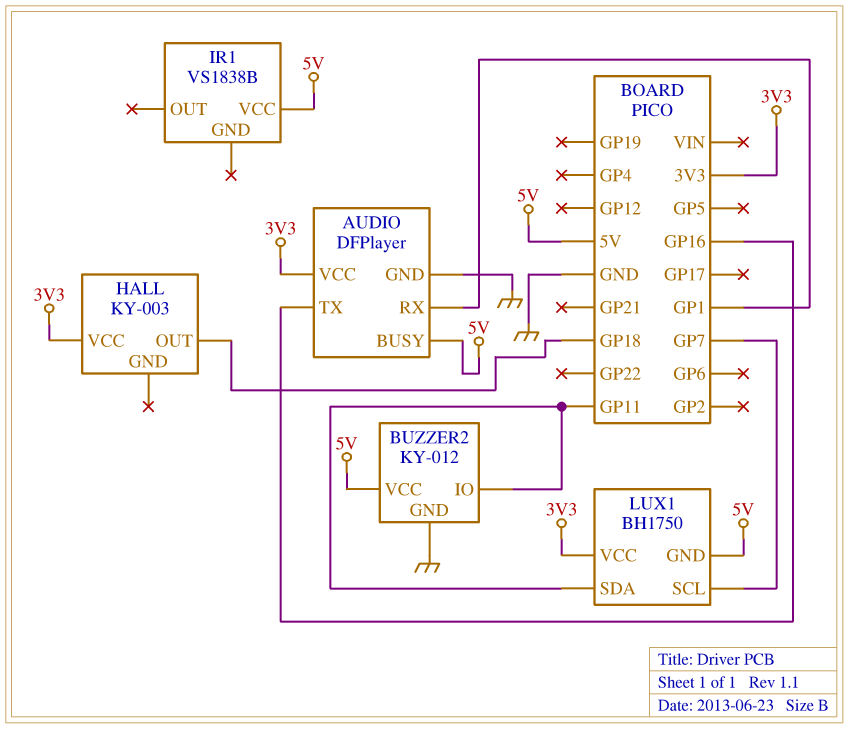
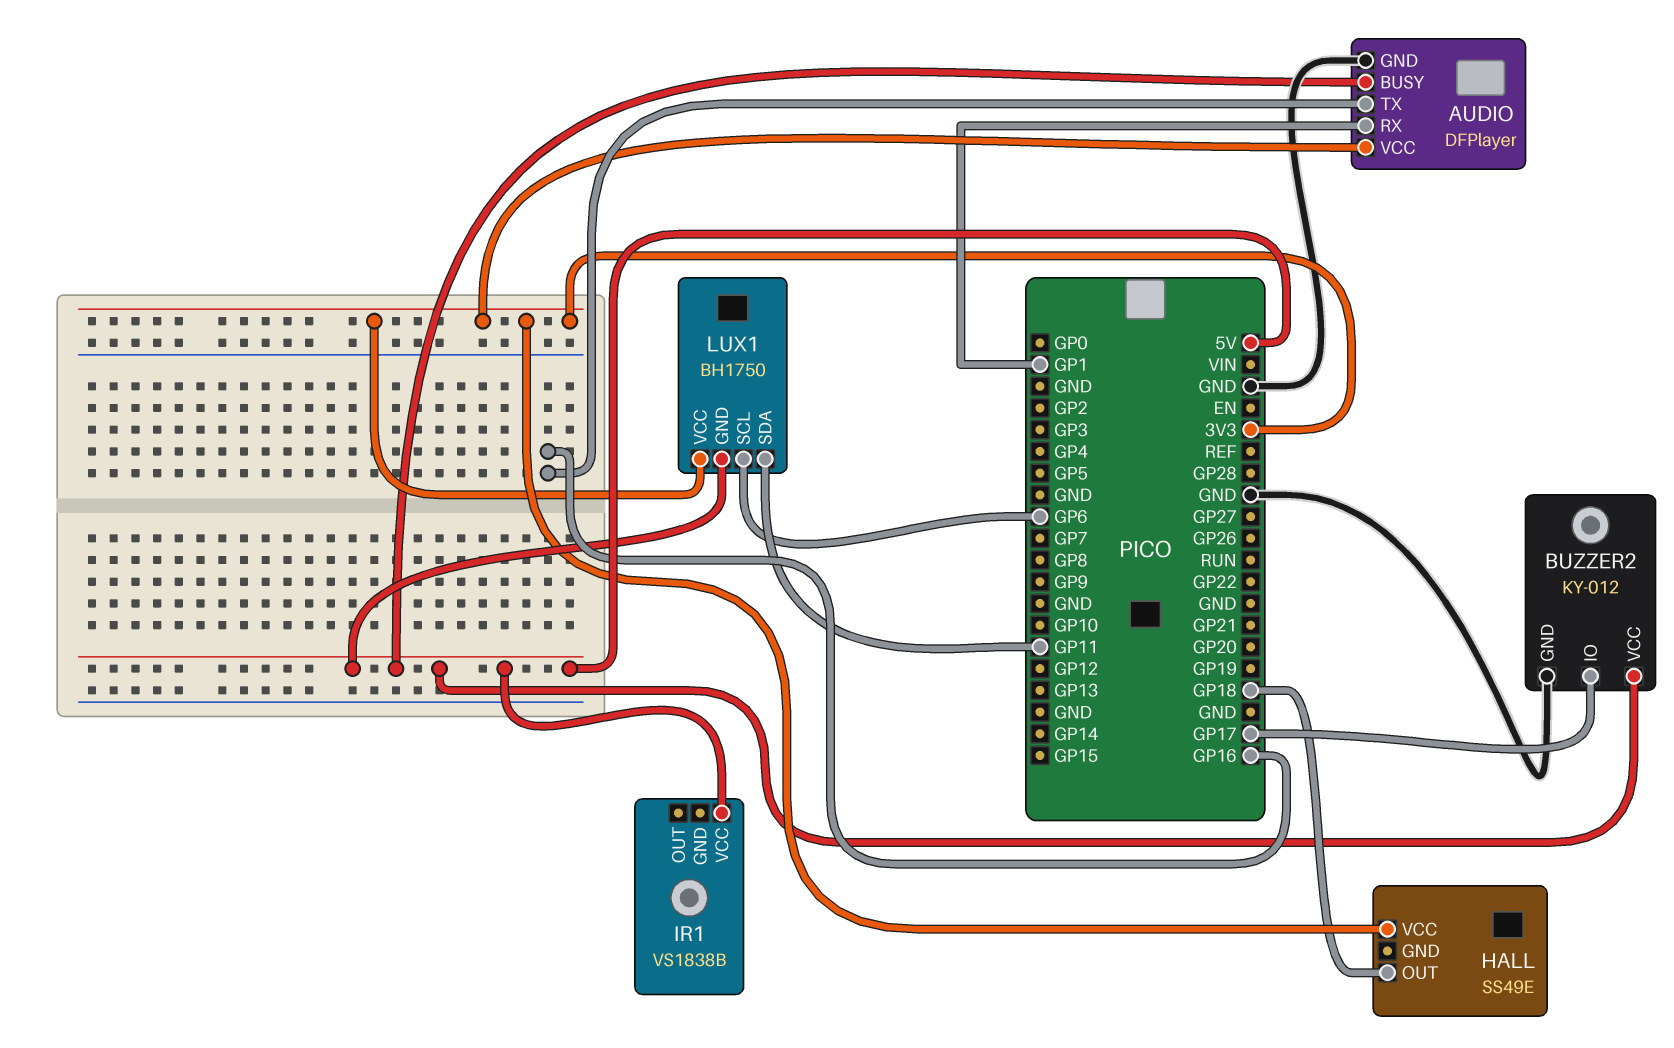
BUZZER2 pin IO: GP11 -> GP17
HALL: KY-003 -> SS49E
LUX1 pin SCL: GP7 -> GP6

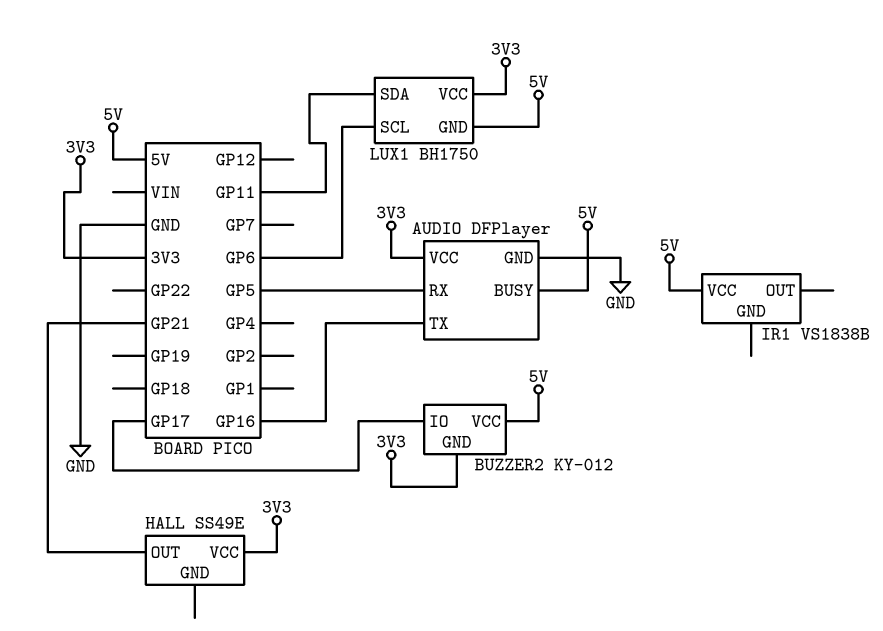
AUDIO pin RX: GP1 -> GP5
BUZZER2 pin GND: GND -> 3V3
HALL pin OUT: GP18 -> GP21

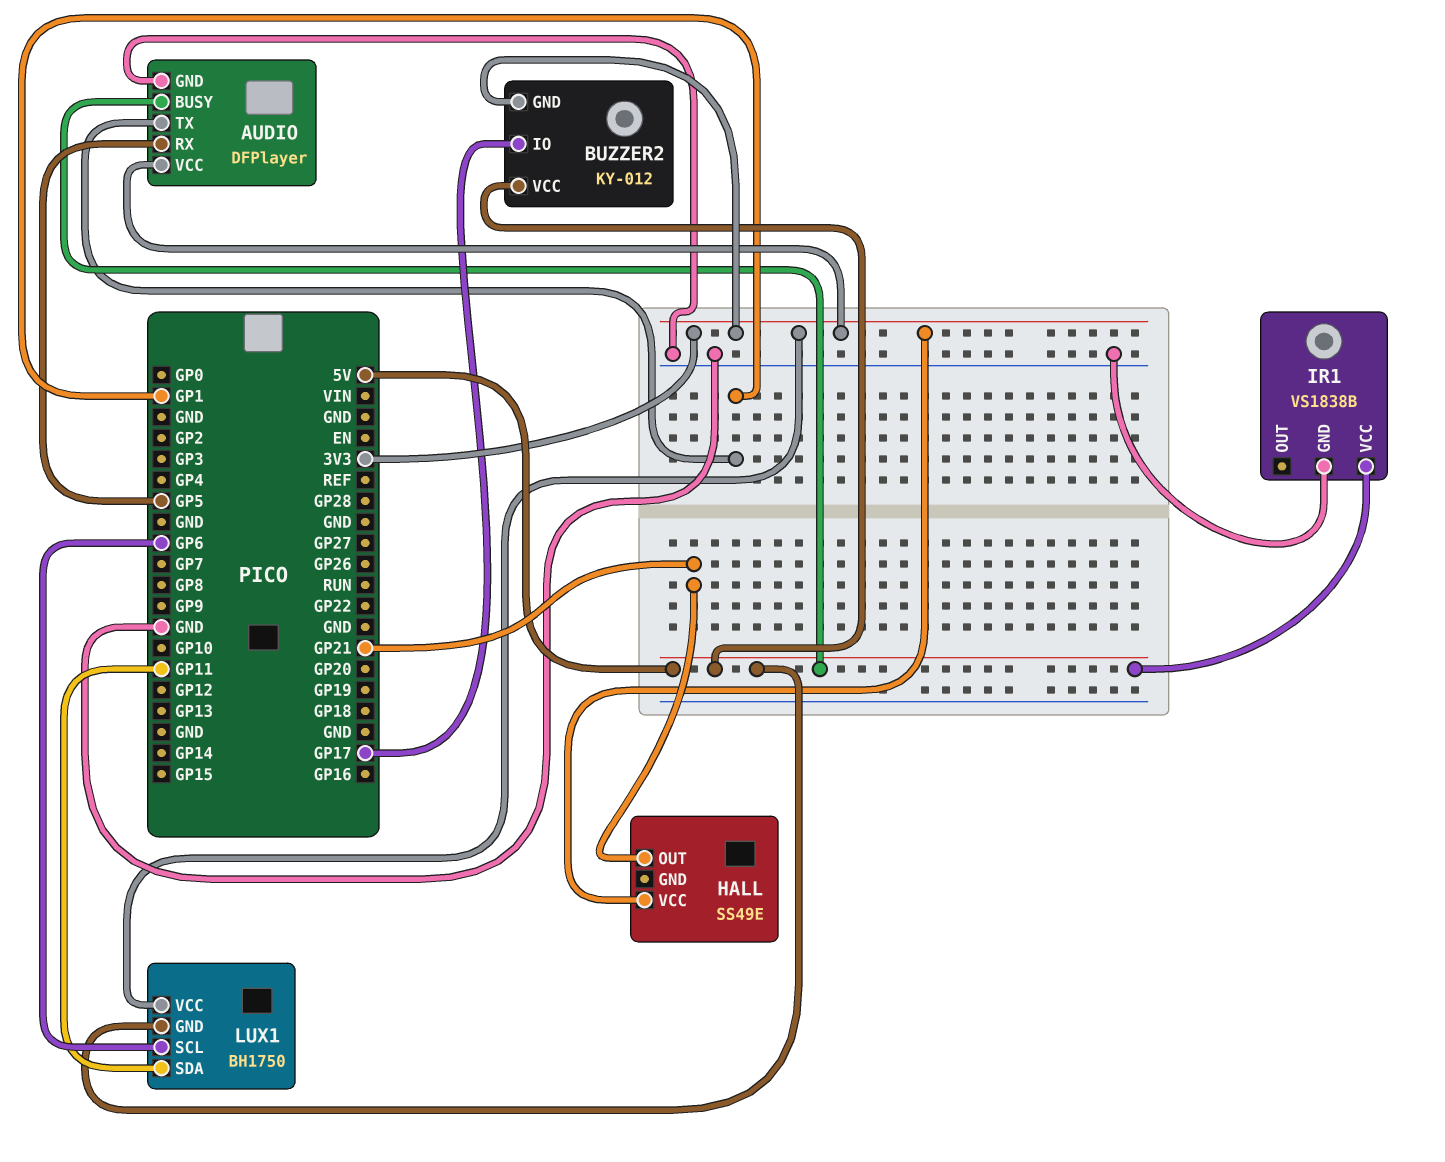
AUDIO pin TX: GP16 -> GP1
IR1 pin GND: none -> GND

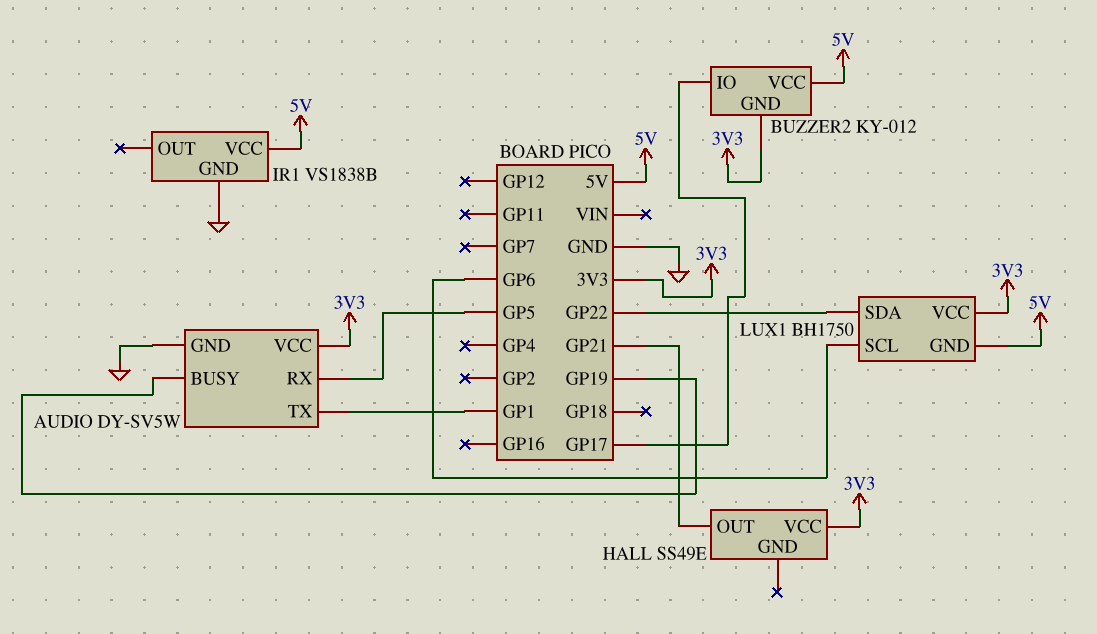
AUDIO: DFPlayer -> DY-SV5W
AUDIO pin BUSY: 5V -> GP19
LUX1 pin SDA: GP11 -> GP22

